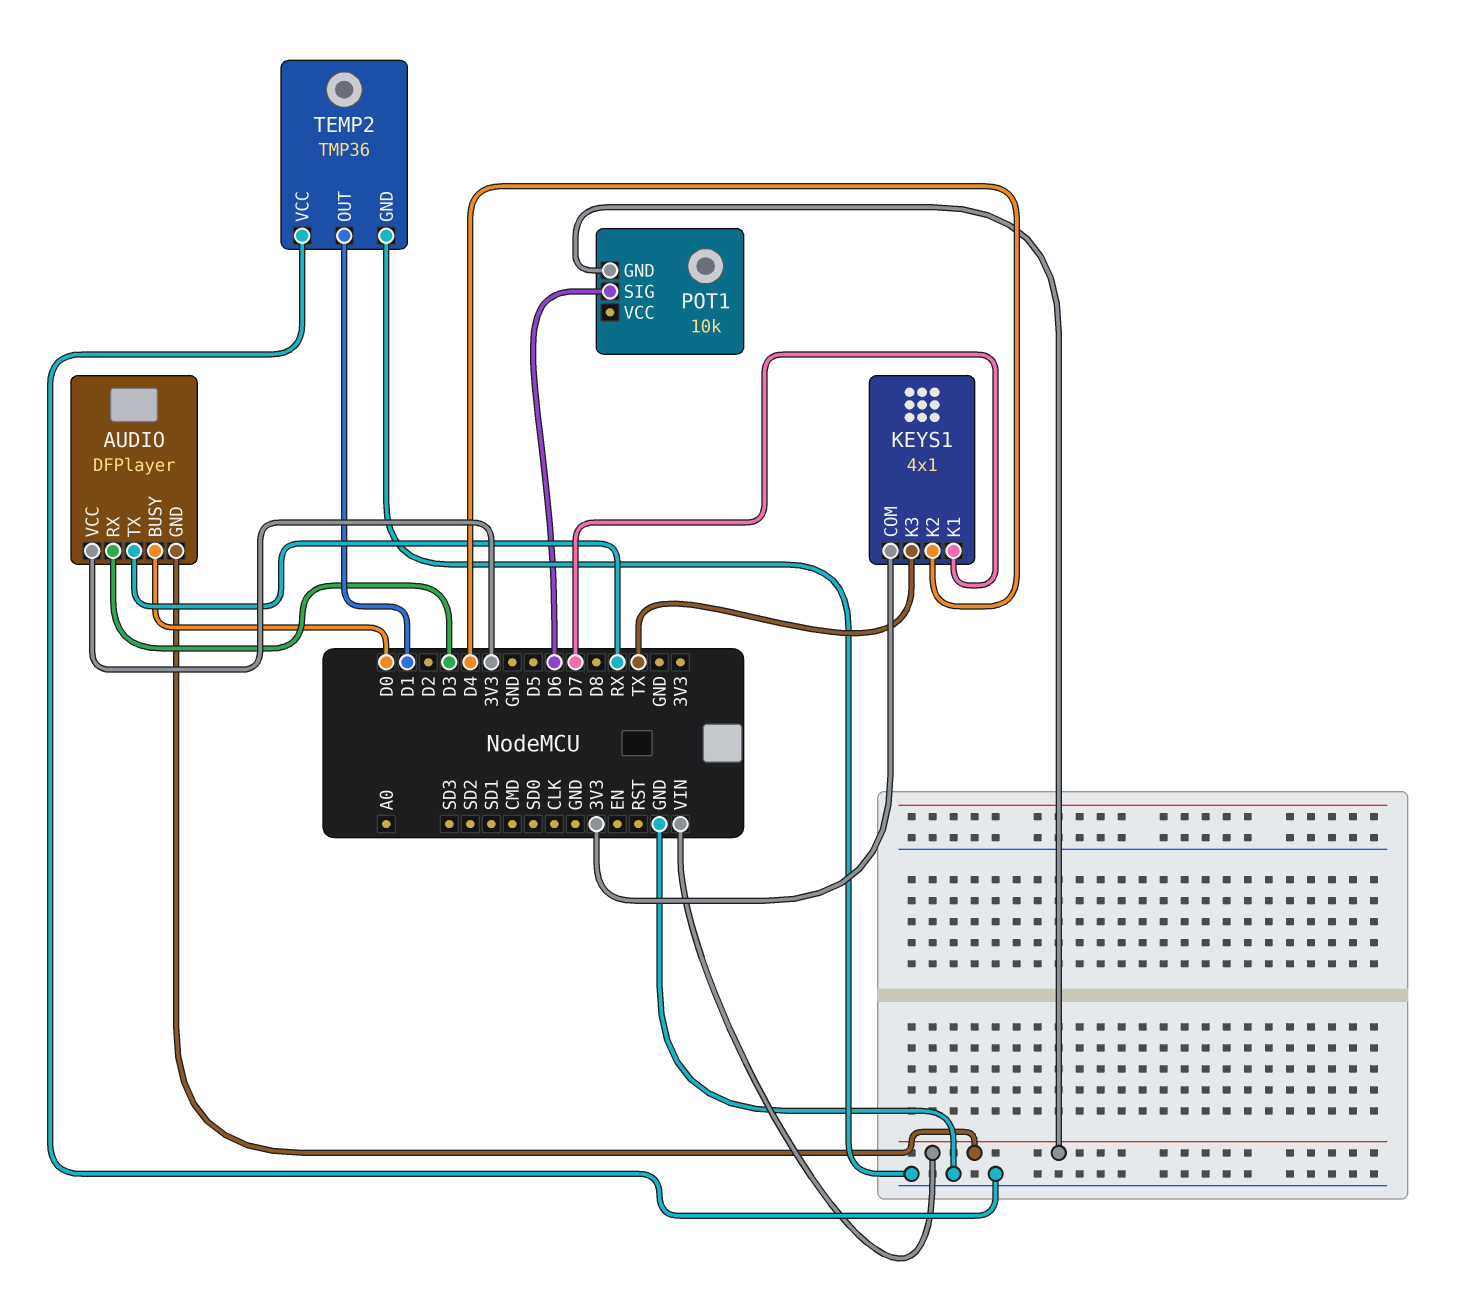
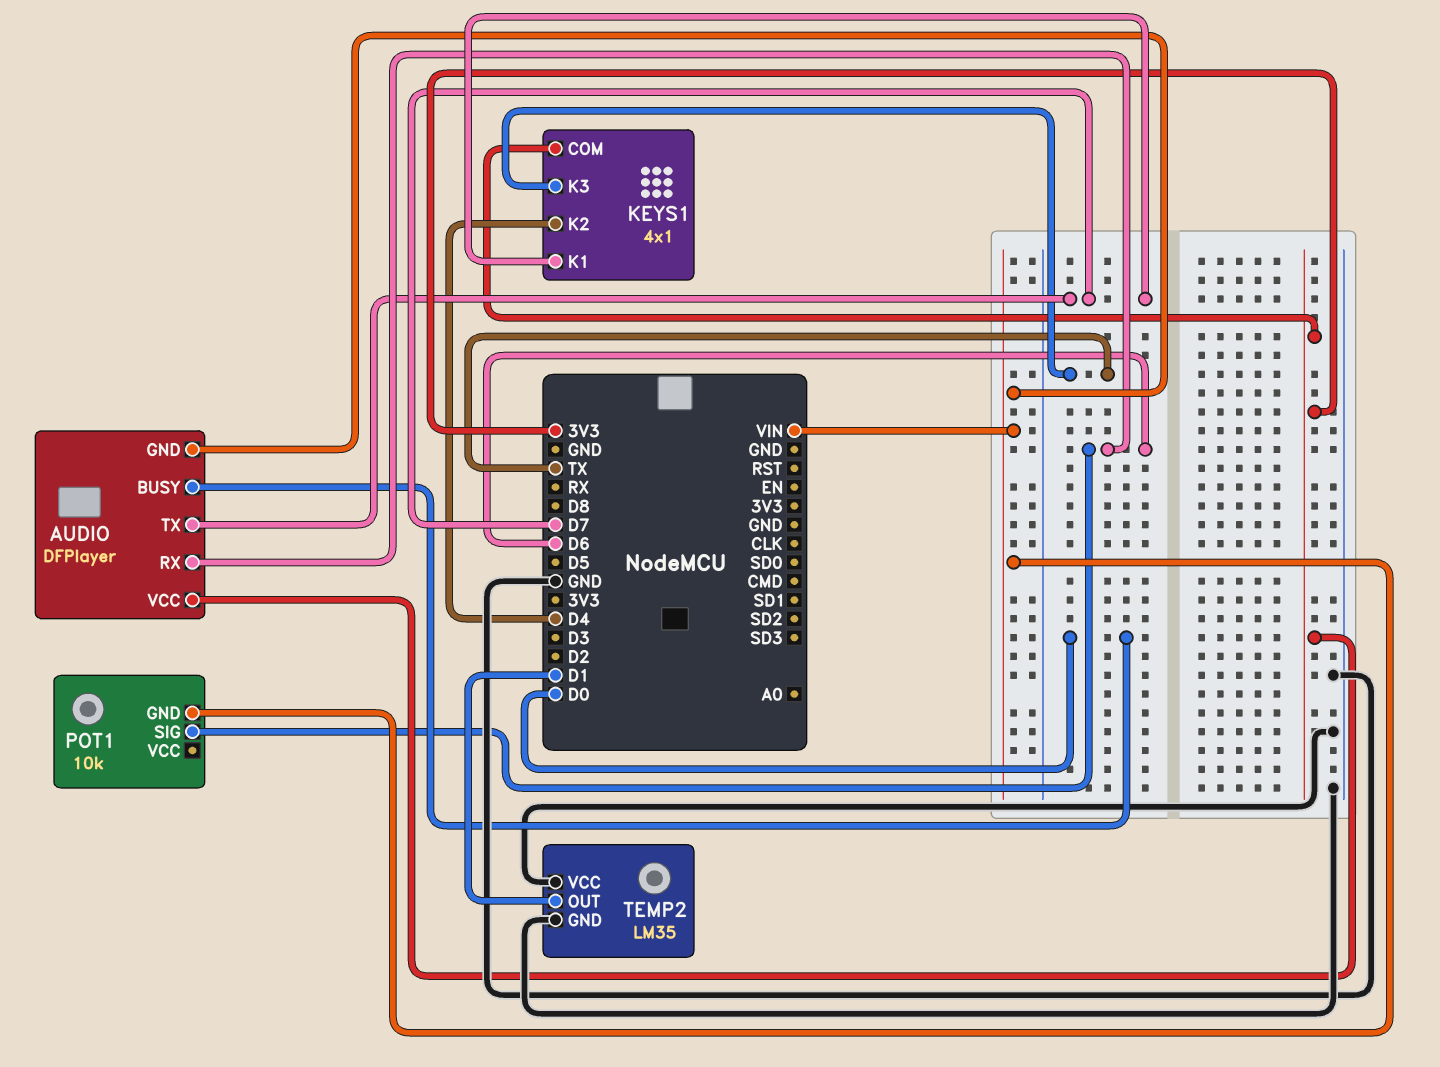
AUDIO pin RX: D3 -> D6
AUDIO pin TX: RX -> D7
TEMP2: TMP36 -> LM35

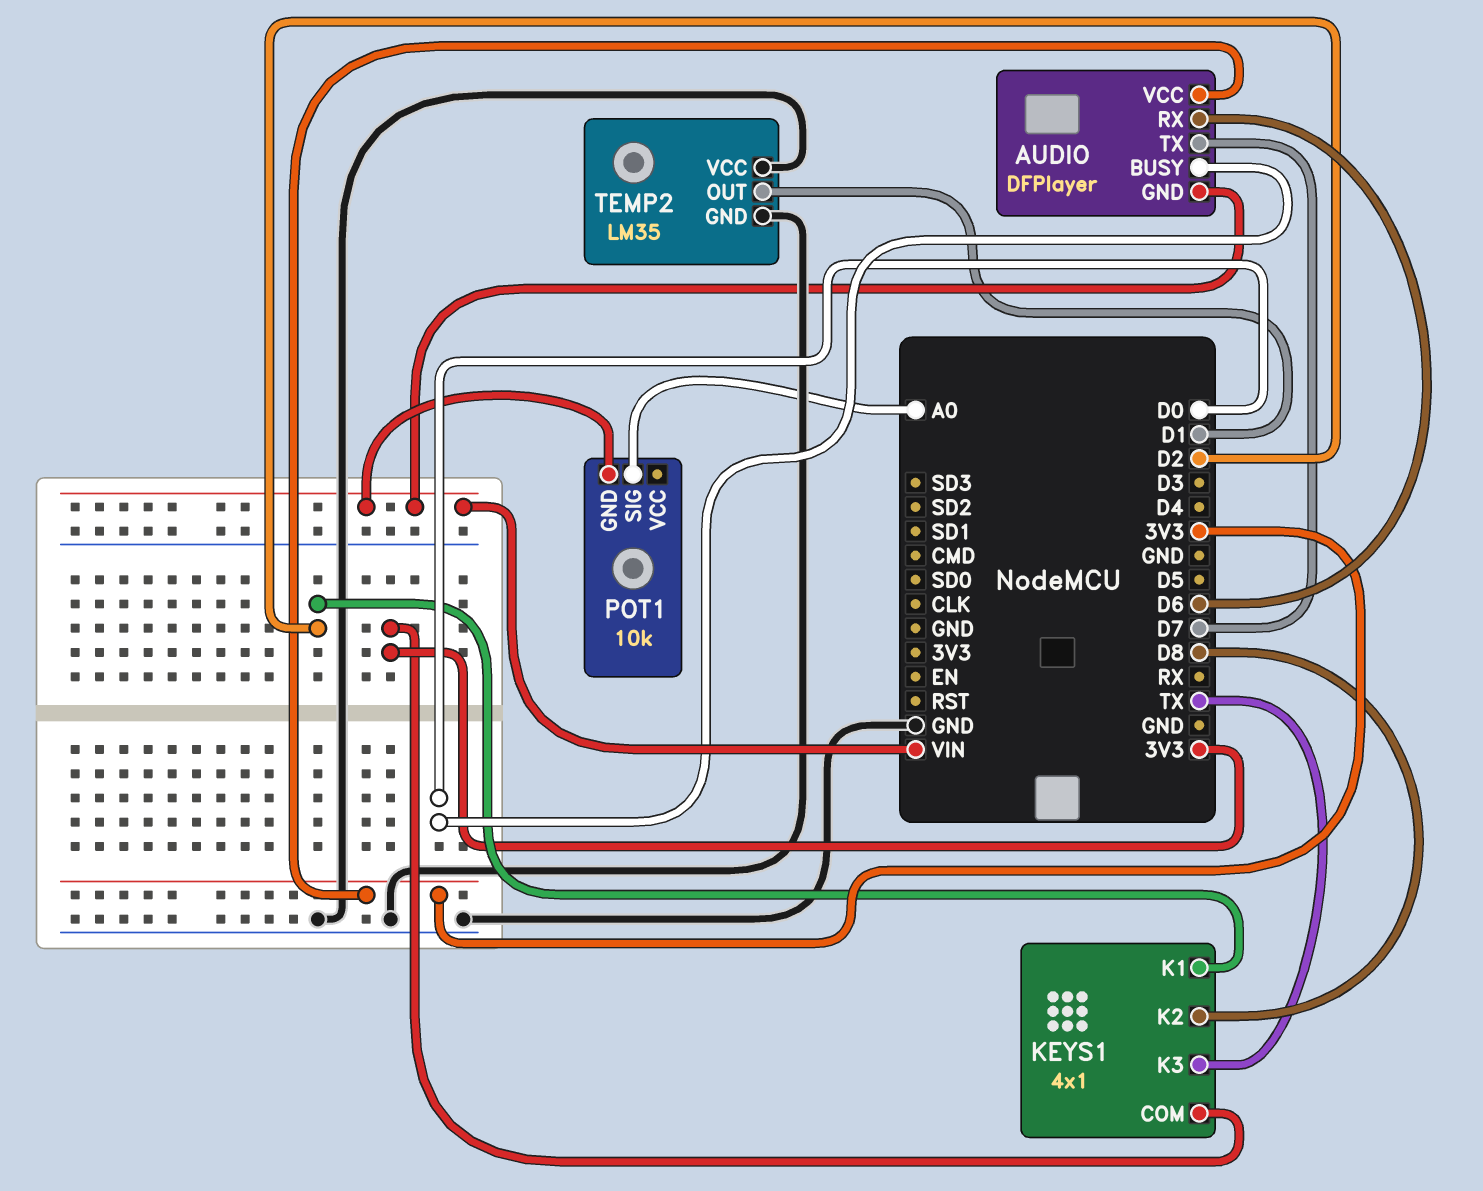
KEYS1 pin K1: D7 -> D2
KEYS1 pin K2: D4 -> D8
POT1 pin SIG: D6 -> A0

